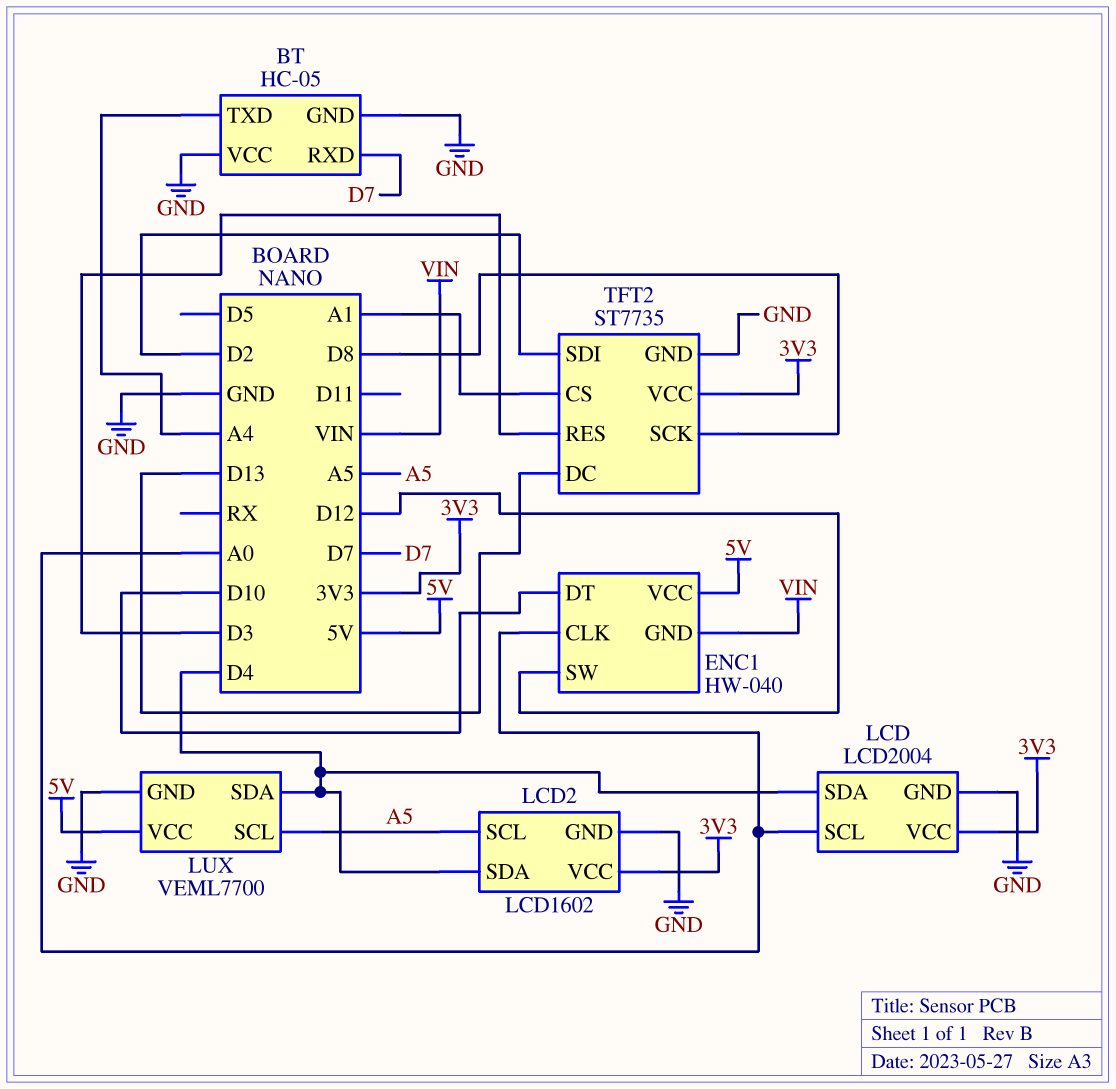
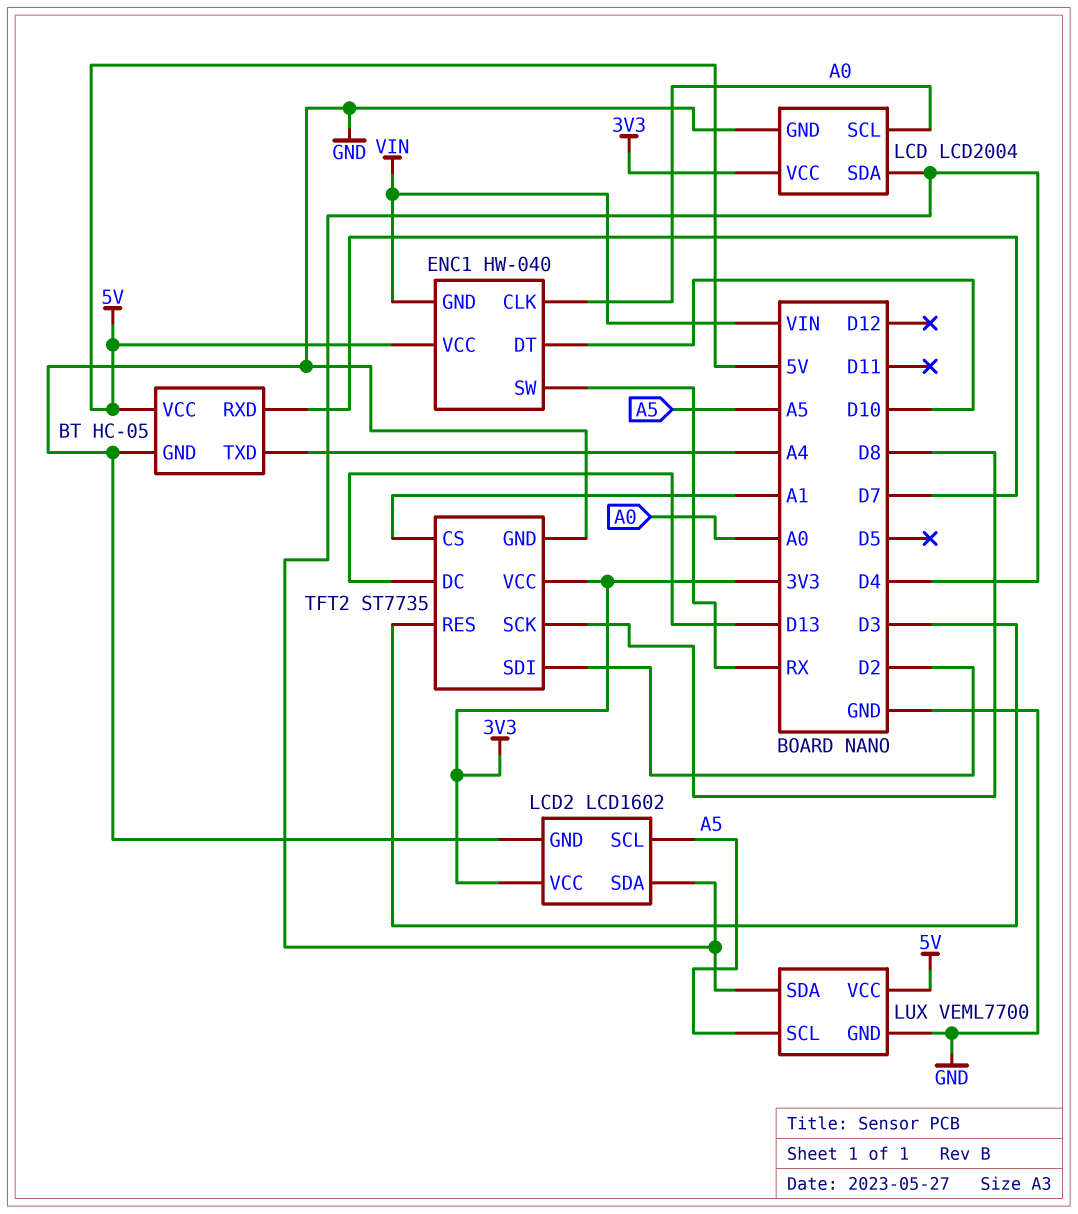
BT pin VCC: GND -> 5V
ENC1 pin SW: D12 -> RX

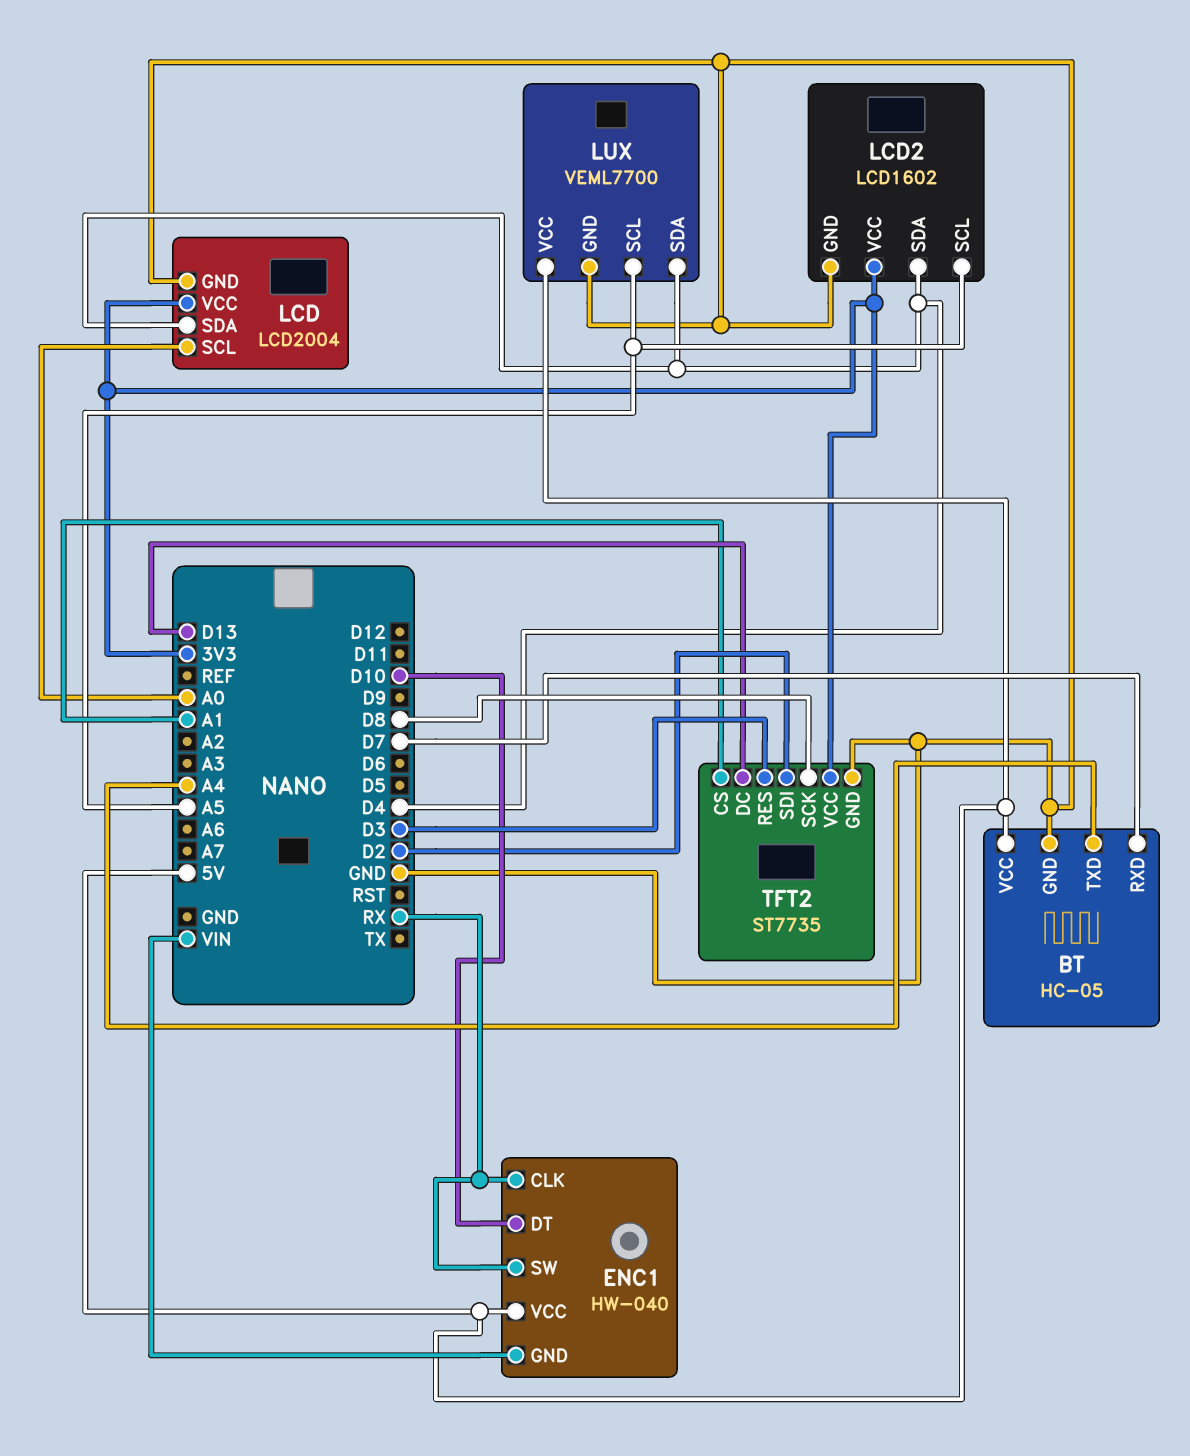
ENC1 pin CLK: A0 -> RX

